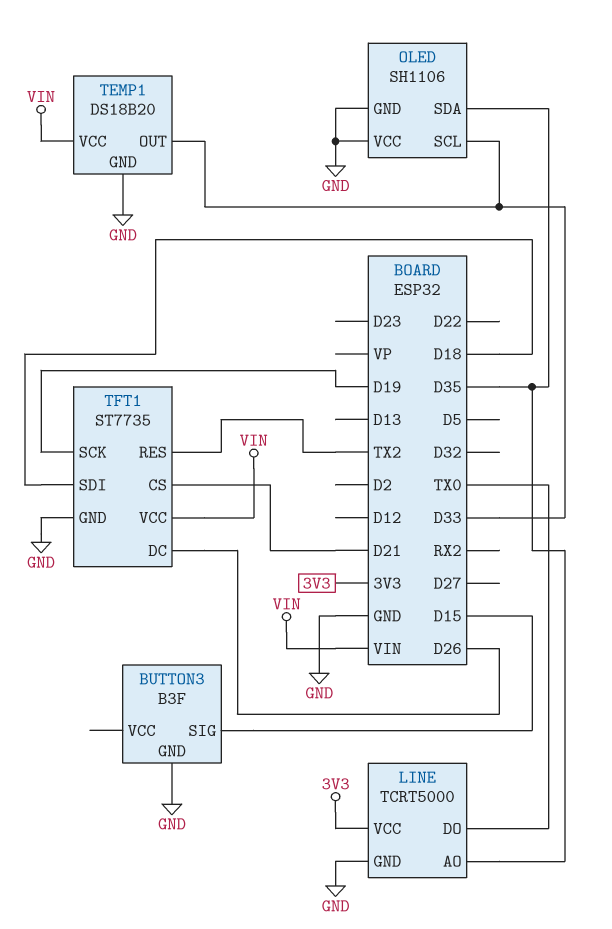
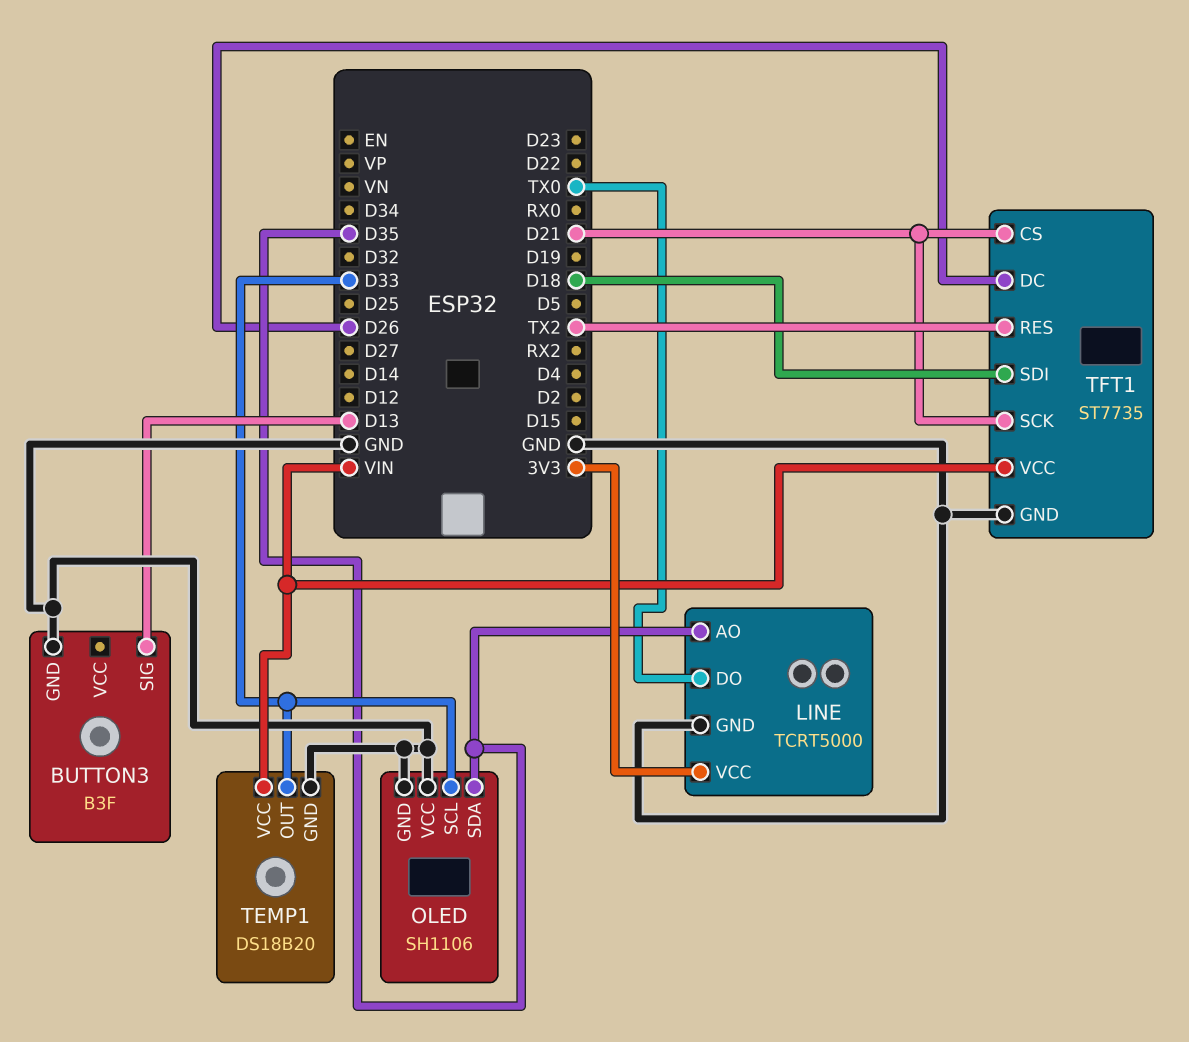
BUTTON3 pin SIG: D15 -> D13
TFT1 pin SCK: D19 -> D21

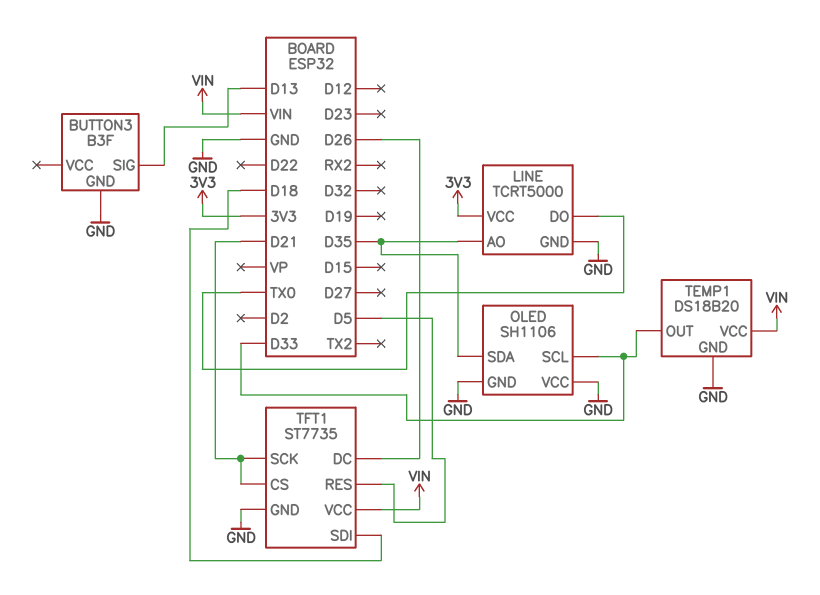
TFT1 pin RES: TX2 -> D5

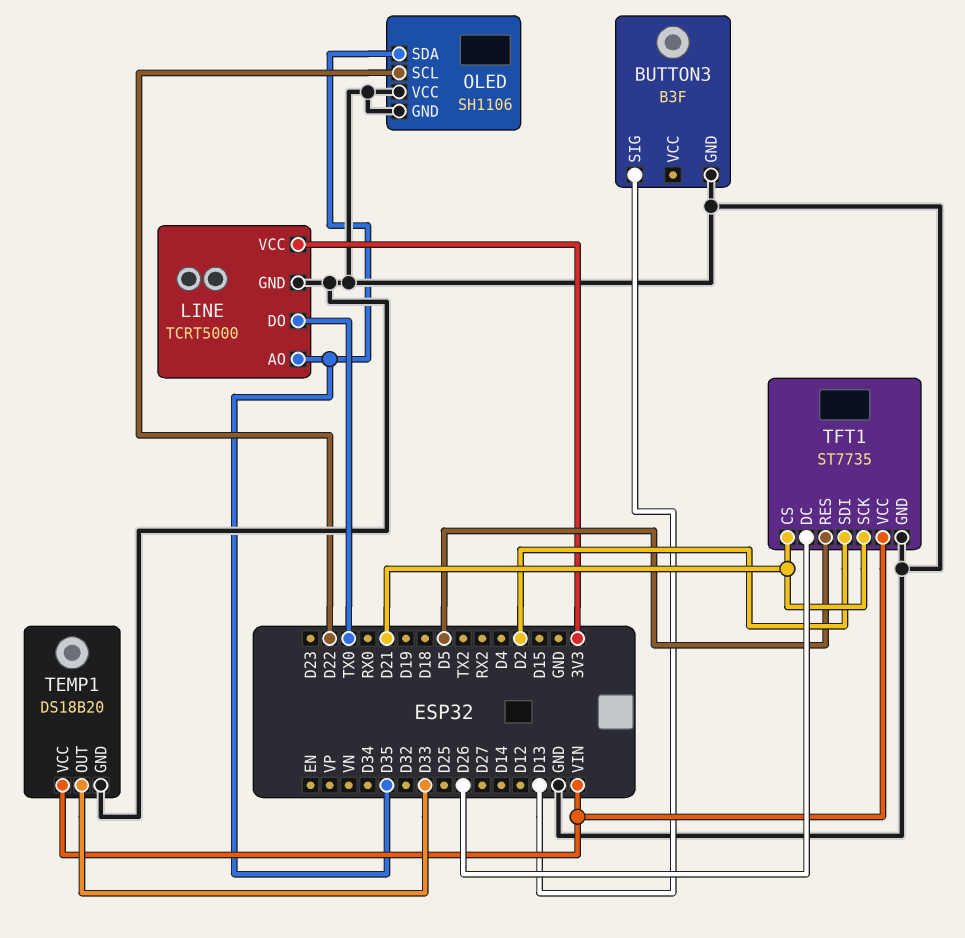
OLED pin SCL: D33 -> D22
TFT1 pin SDI: D18 -> D2

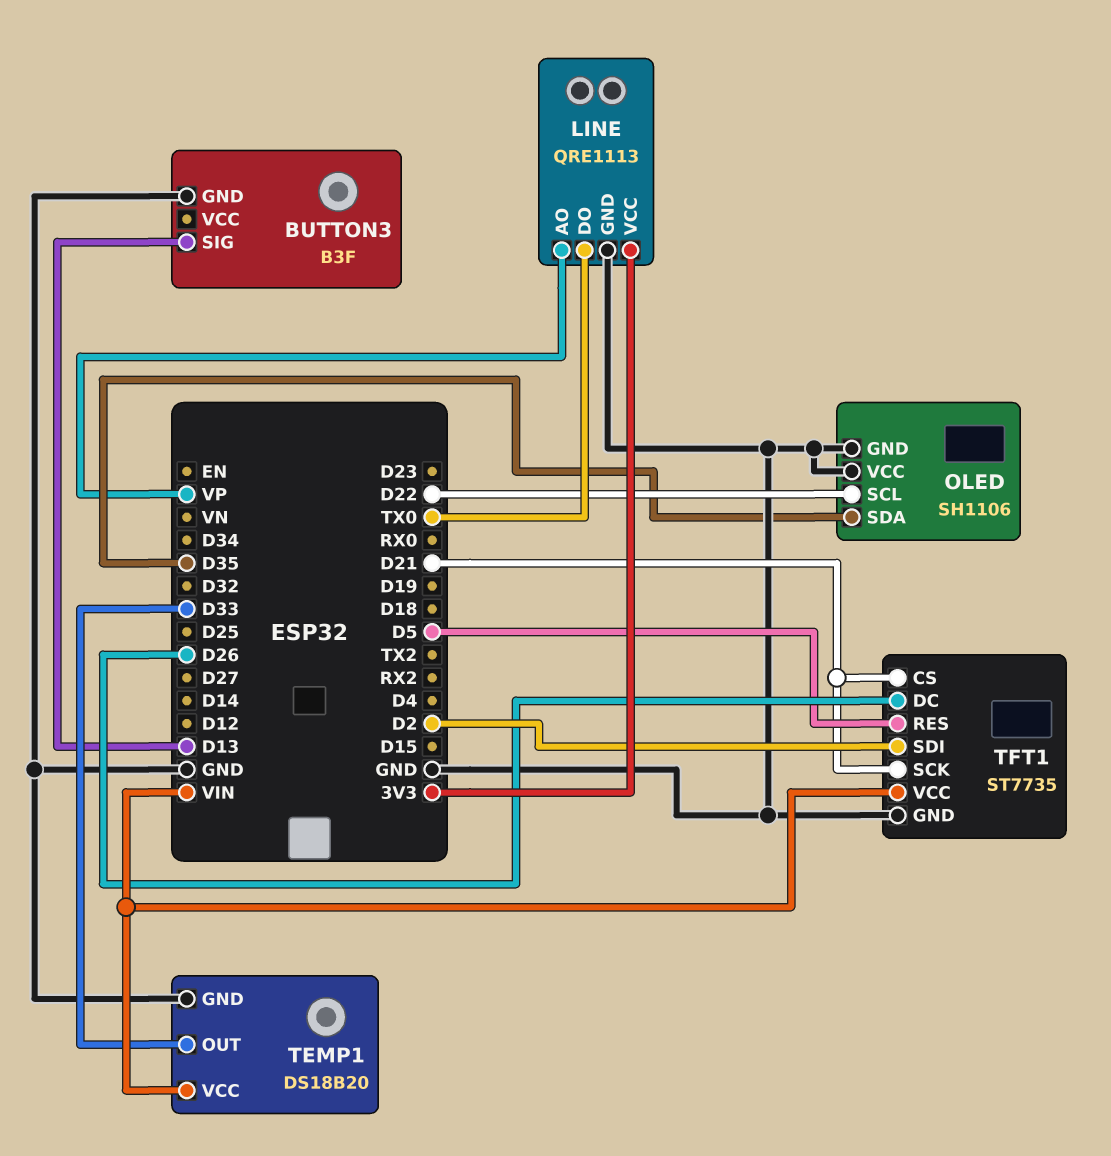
LINE: TCRT5000 -> QRE1113
LINE pin AO: D35 -> VP

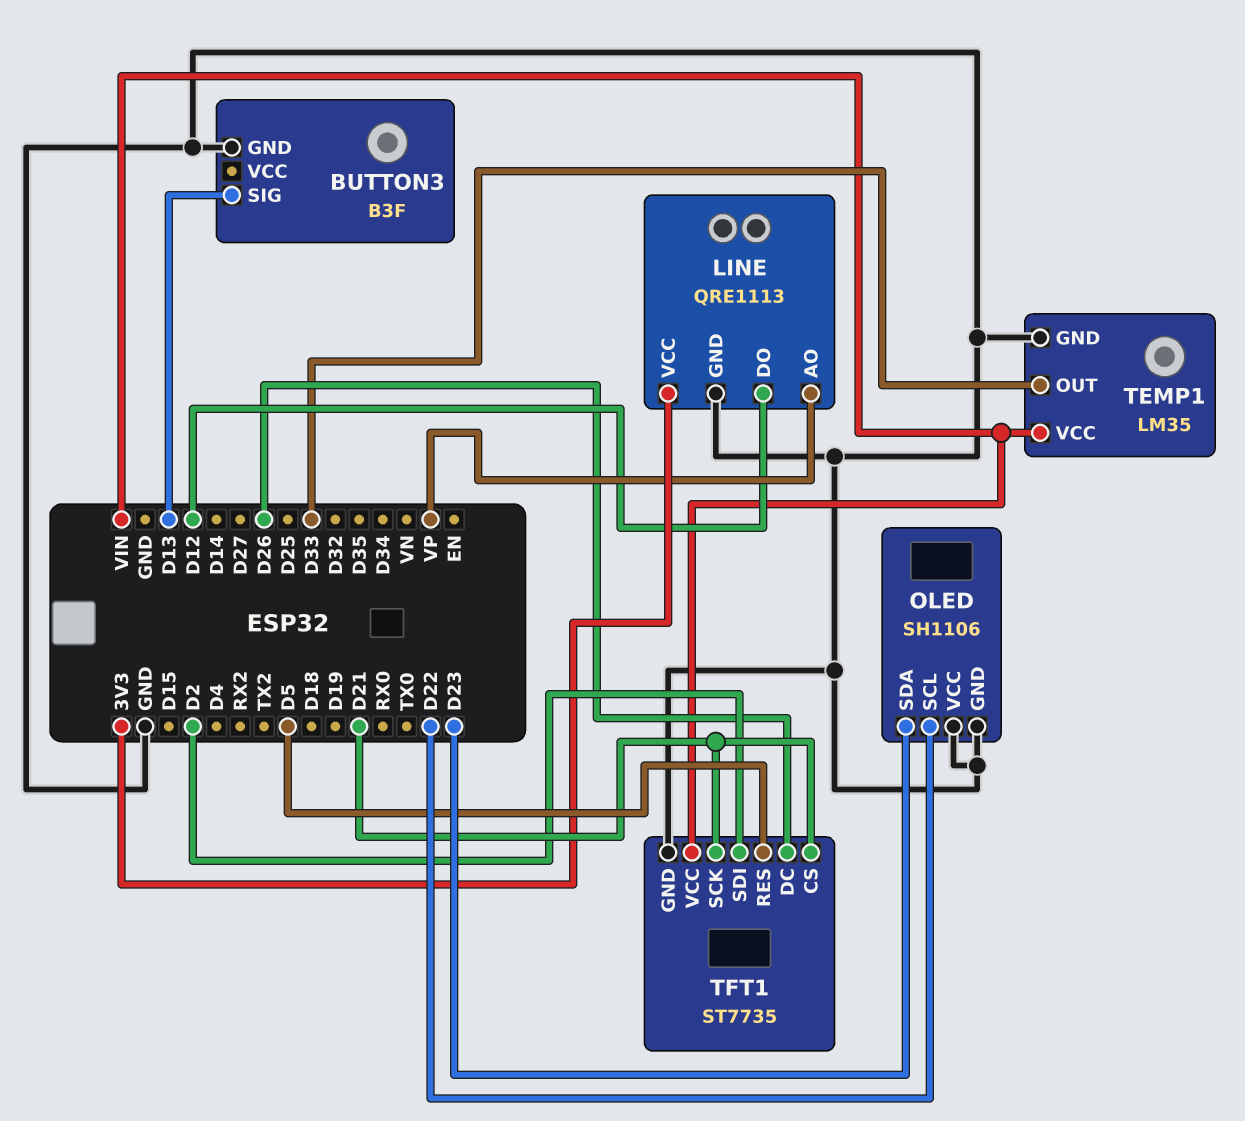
LINE pin DO: TX0 -> D12
OLED pin SDA: D35 -> D23
TEMP1: DS18B20 -> LM35

